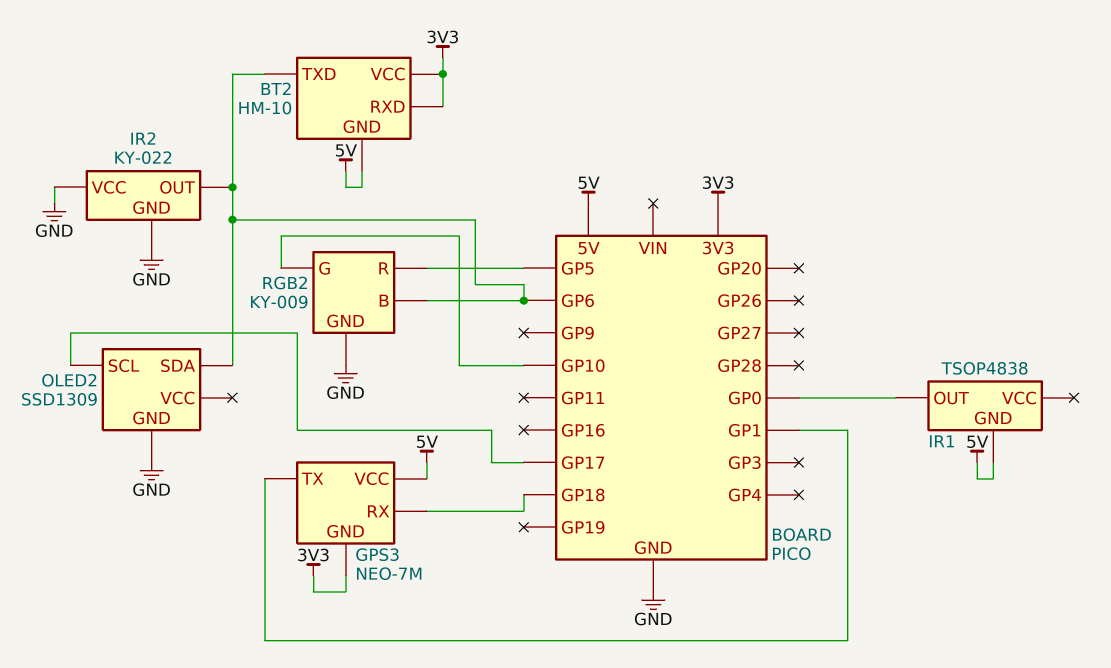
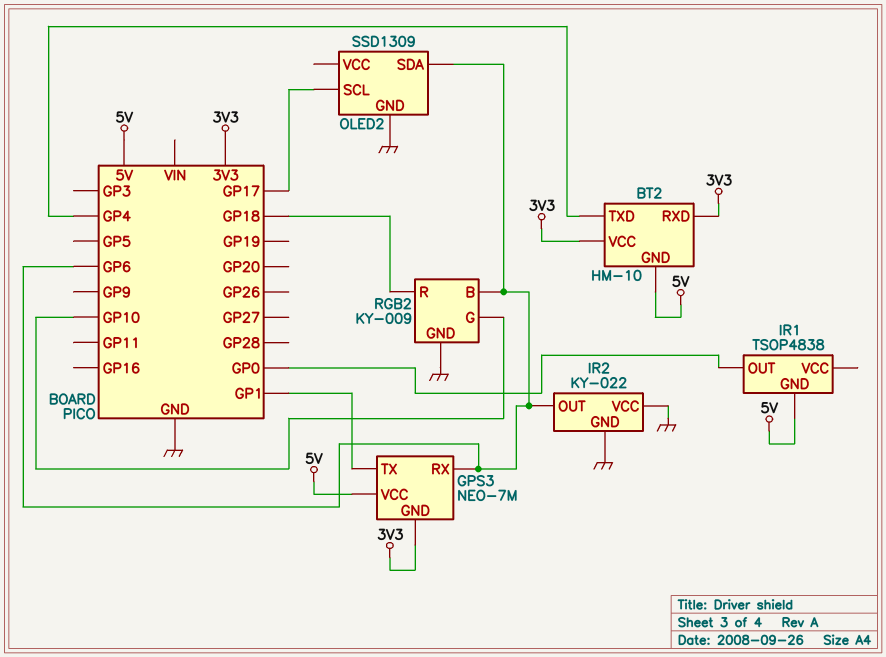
BT2 pin TXD: GP6 -> GP4
GPS3 pin RX: GP18 -> GP6
RGB2 pin R: GP5 -> GP18

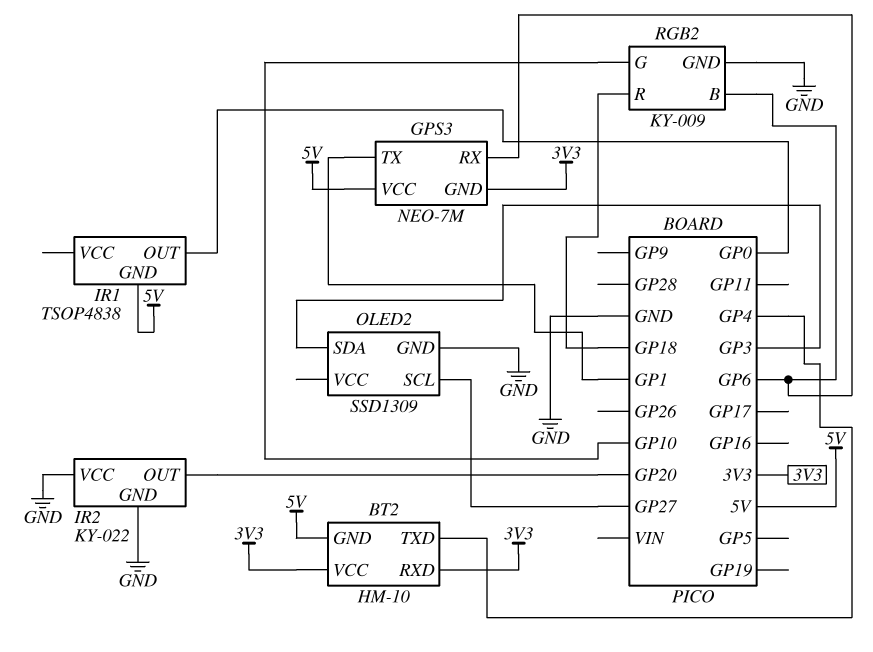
IR2 pin OUT: GP6 -> GP20
OLED2 pin SCL: GP17 -> GP27
OLED2 pin SDA: GP6 -> GP3

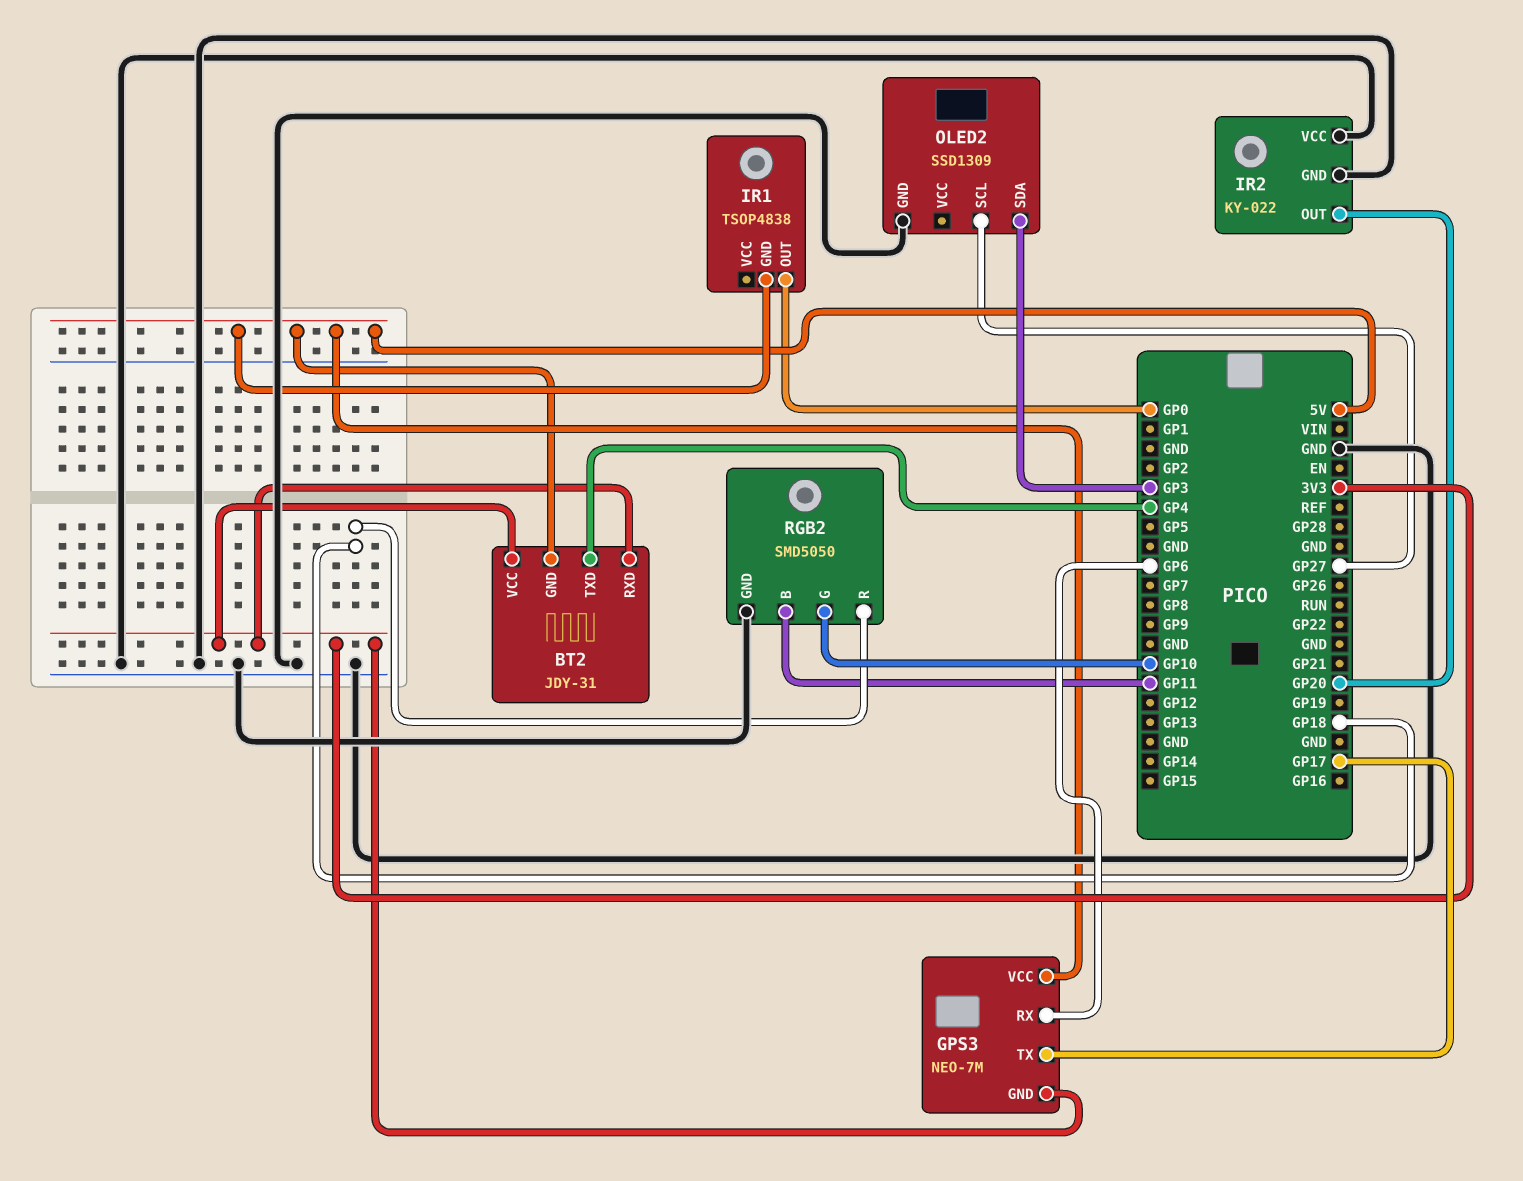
BT2: HM-10 -> JDY-31
GPS3 pin TX: GP1 -> GP17
RGB2: KY-009 -> SMD5050
RGB2 pin B: GP6 -> GP11

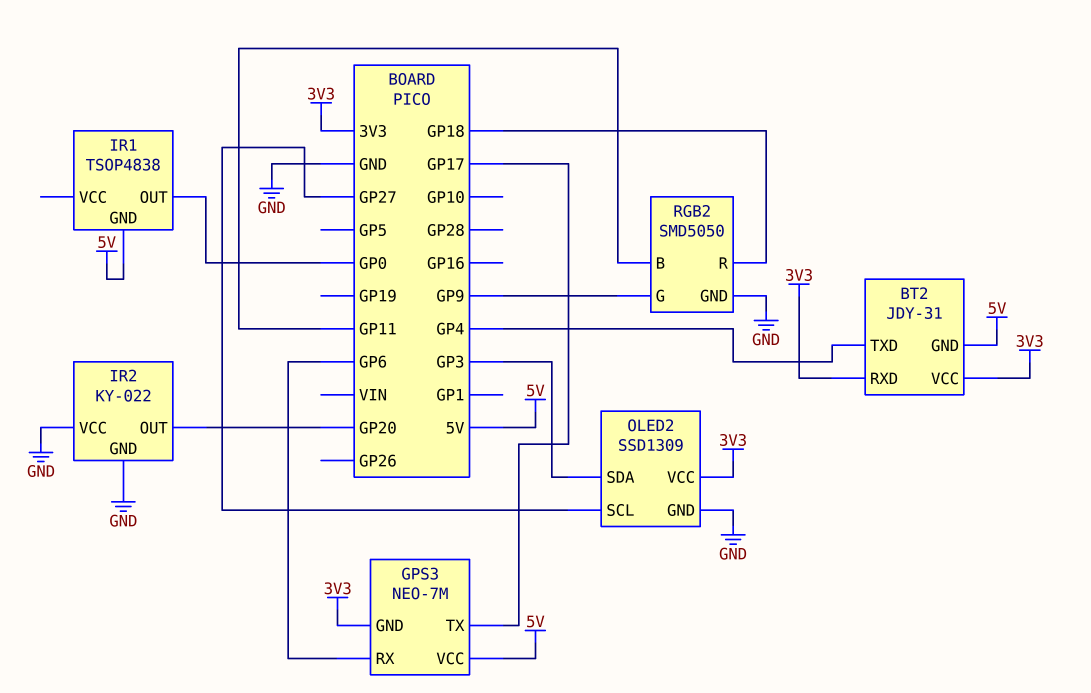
OLED2 pin VCC: none -> 3V3
RGB2 pin G: GP10 -> GP9

